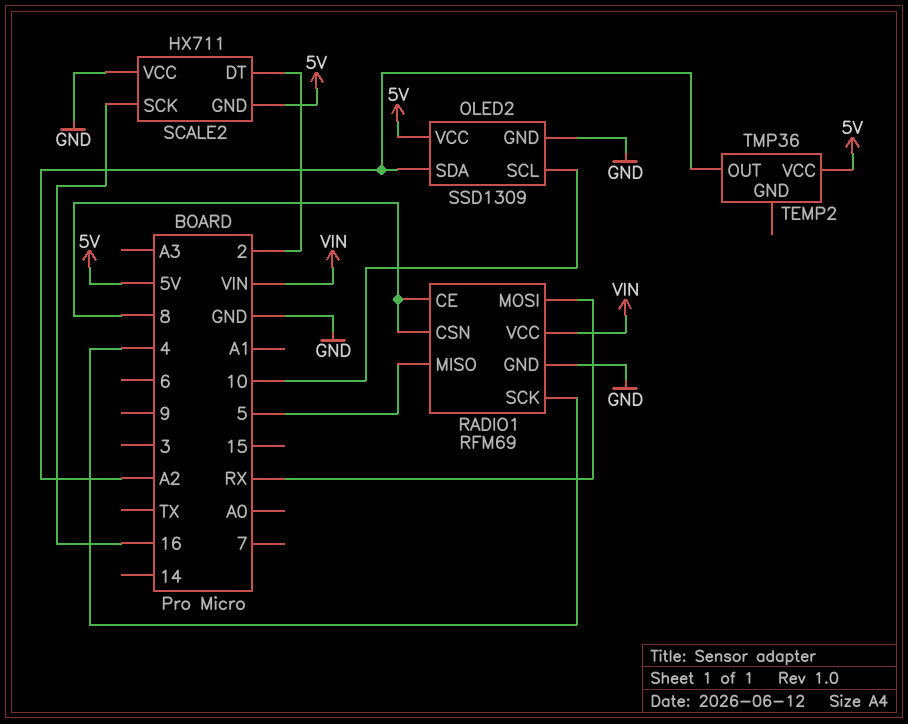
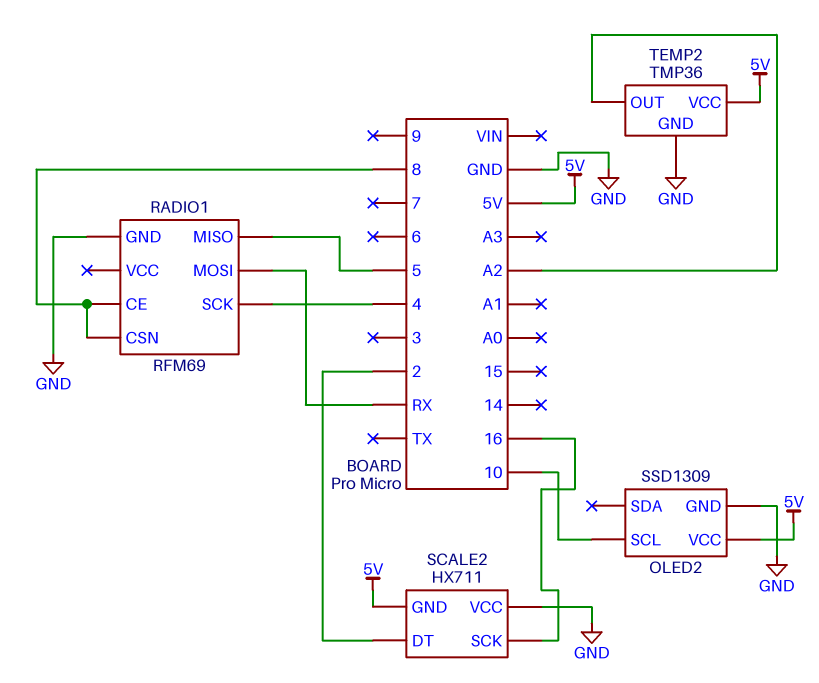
OLED2 pin SDA: A2 -> none
RADIO1 pin VCC: VIN -> none
TEMP2 pin GND: none -> GND

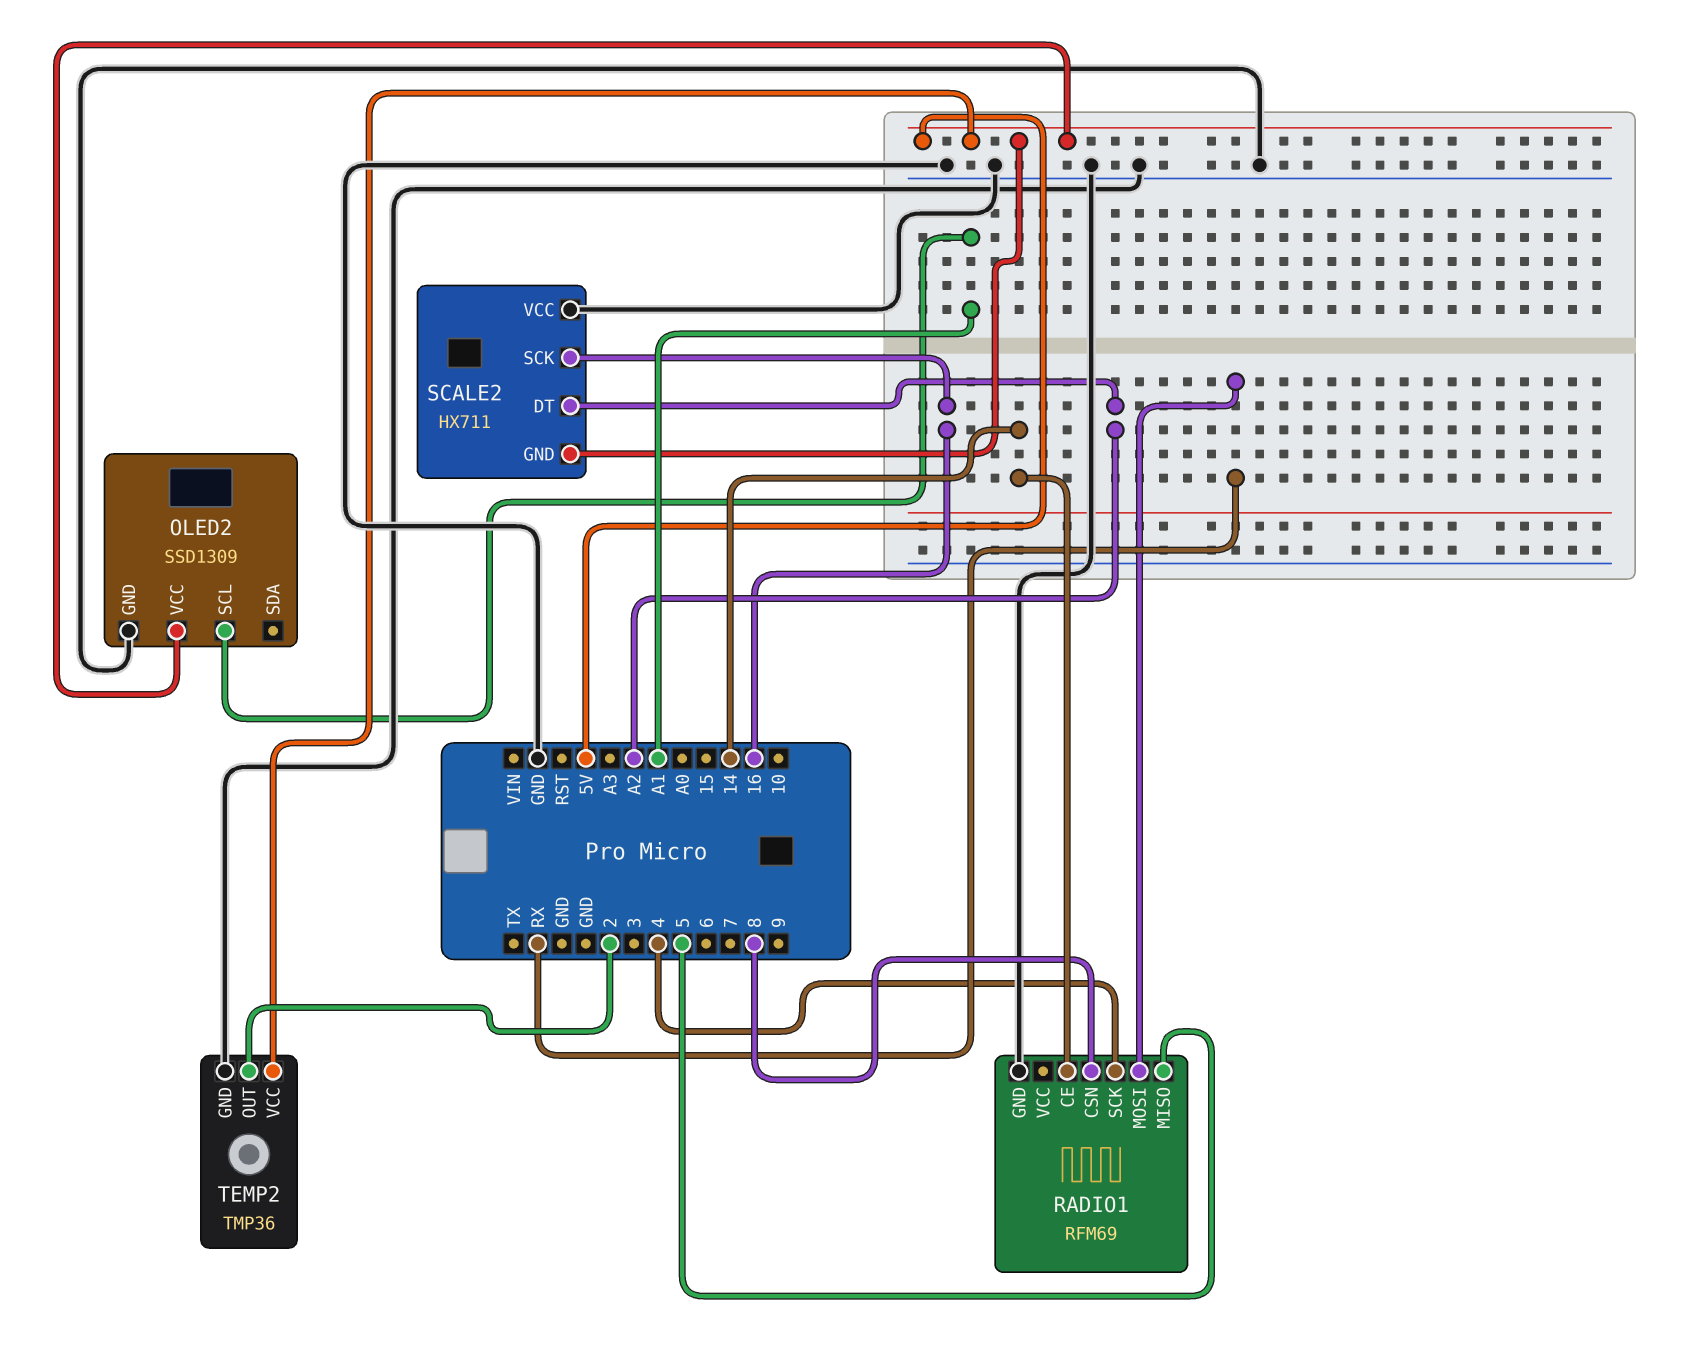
OLED2 pin SCL: 10 -> A1
RADIO1 pin CE: 8 -> 14
SCALE2 pin DT: 2 -> A2
TEMP2 pin OUT: A2 -> 2

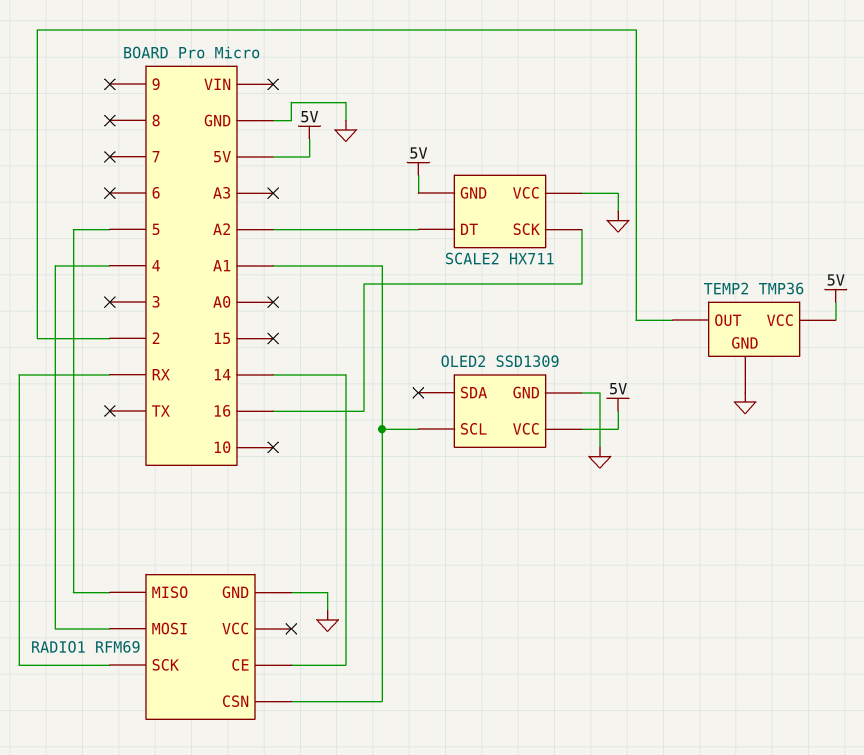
RADIO1 pin CSN: 8 -> A1
RADIO1 pin MOSI: RX -> 4
RADIO1 pin SCK: 4 -> RX

